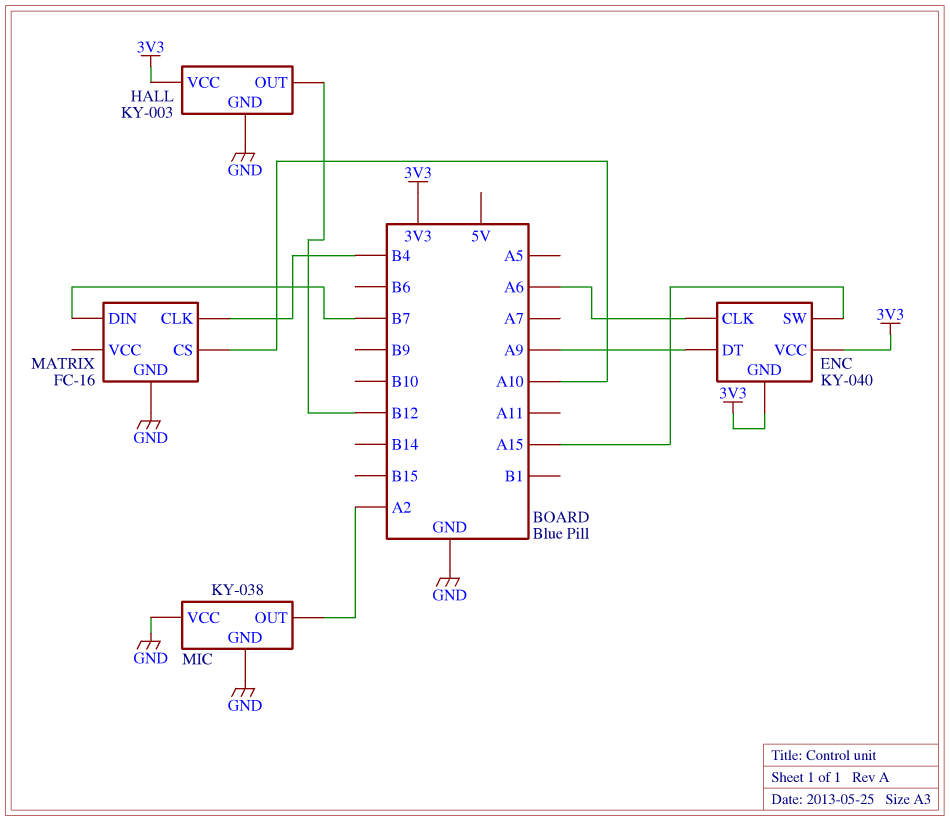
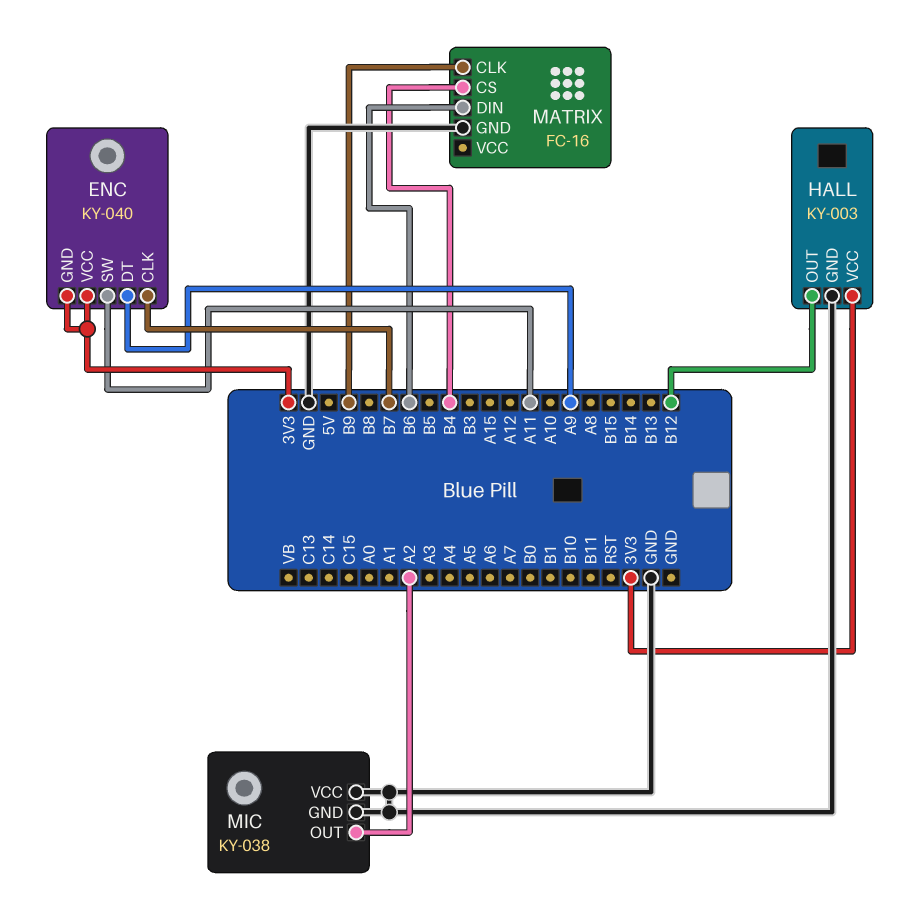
ENC pin CLK: A6 -> B7
ENC pin SW: A15 -> A11
MATRIX pin CLK: B4 -> B9
MATRIX pin CS: A10 -> B4
MATRIX pin DIN: B7 -> B6

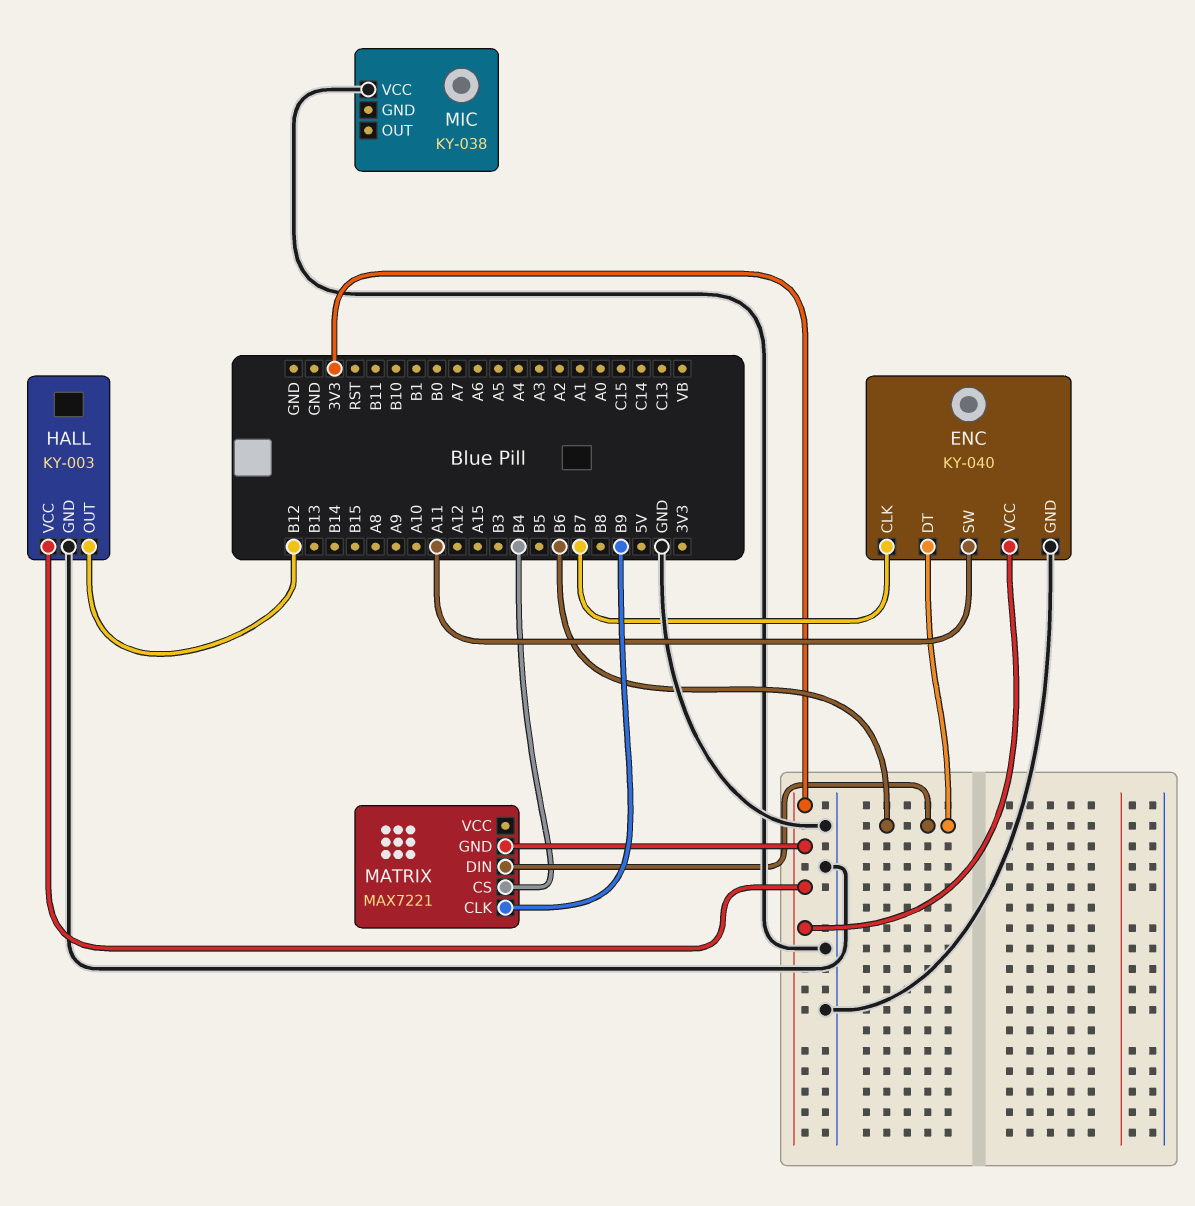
ENC pin DT: A9 -> B6
ENC pin GND: 3V3 -> GND
MATRIX: FC-16 -> MAX7221
MATRIX pin GND: GND -> 3V3
MIC pin GND: GND -> none
MIC pin OUT: A2 -> none

